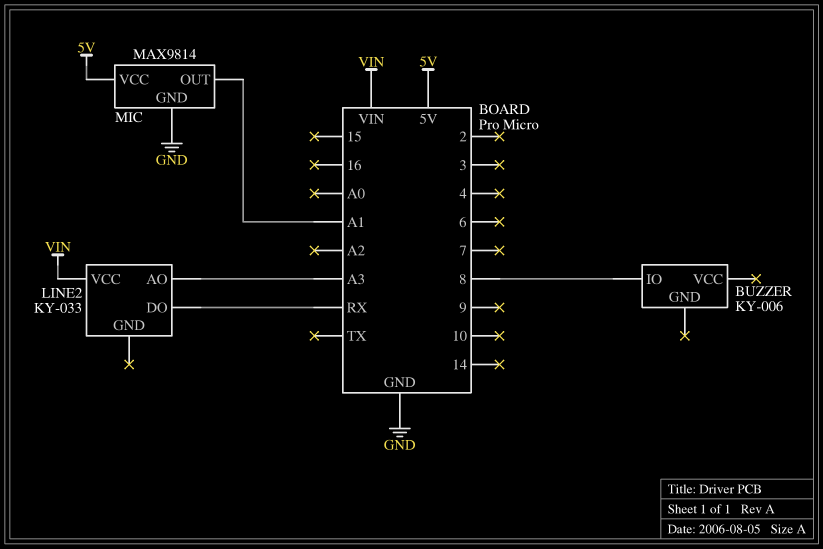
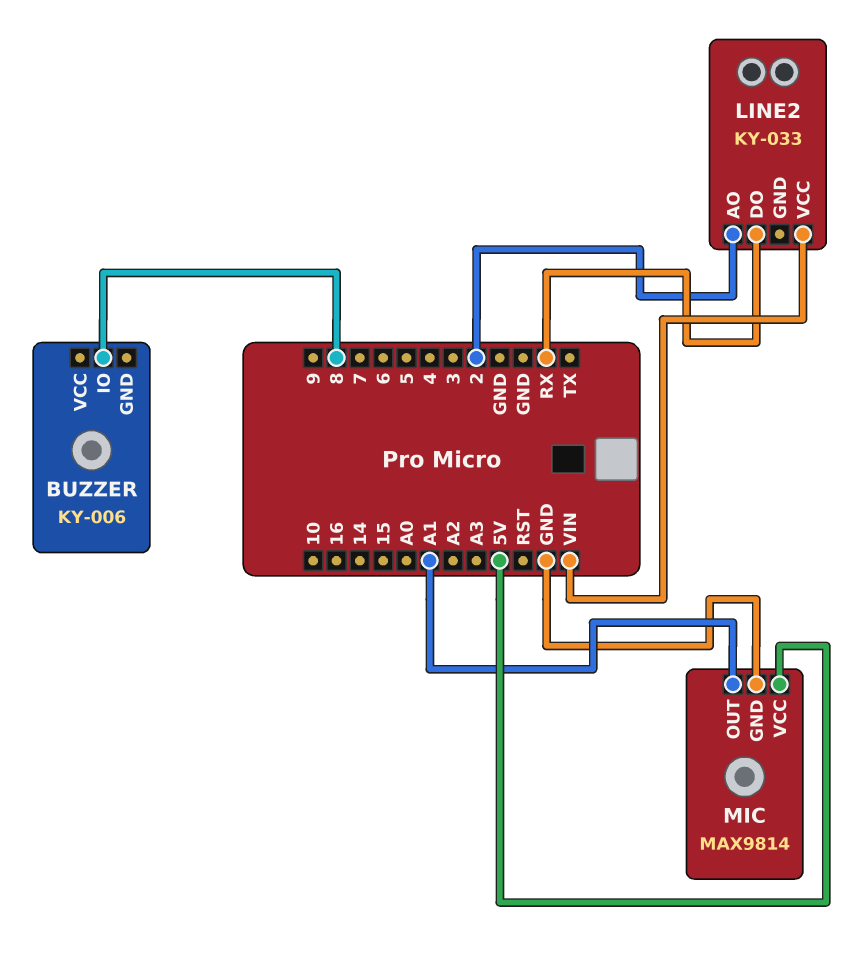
LINE2 pin AO: A3 -> 2

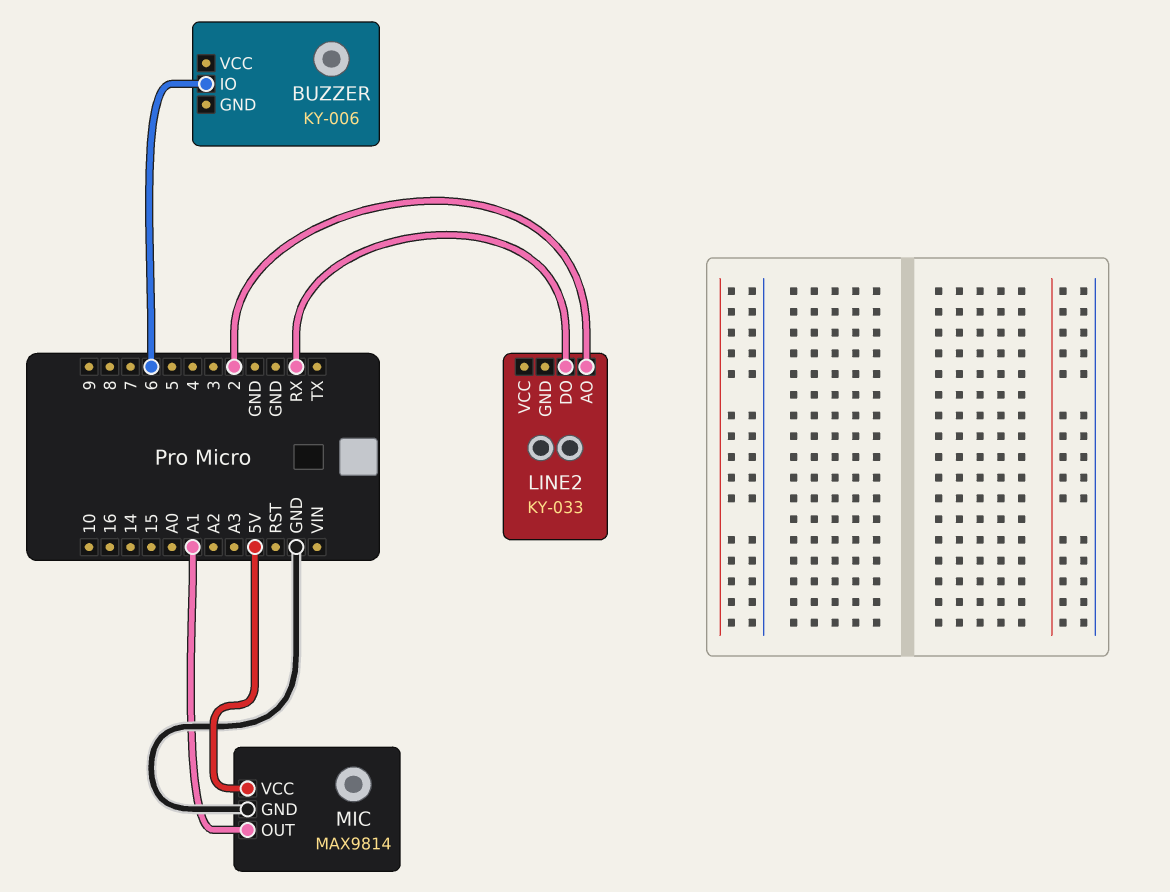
BUZZER pin IO: 8 -> 6
LINE2 pin VCC: VIN -> none

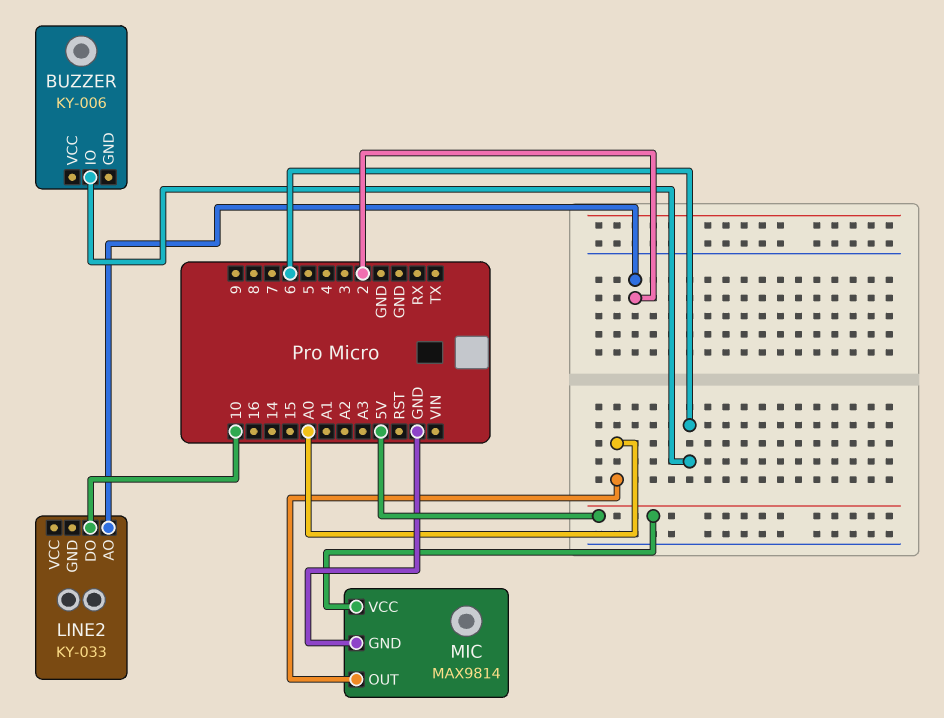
LINE2 pin DO: RX -> 10
MIC pin OUT: A1 -> A0

